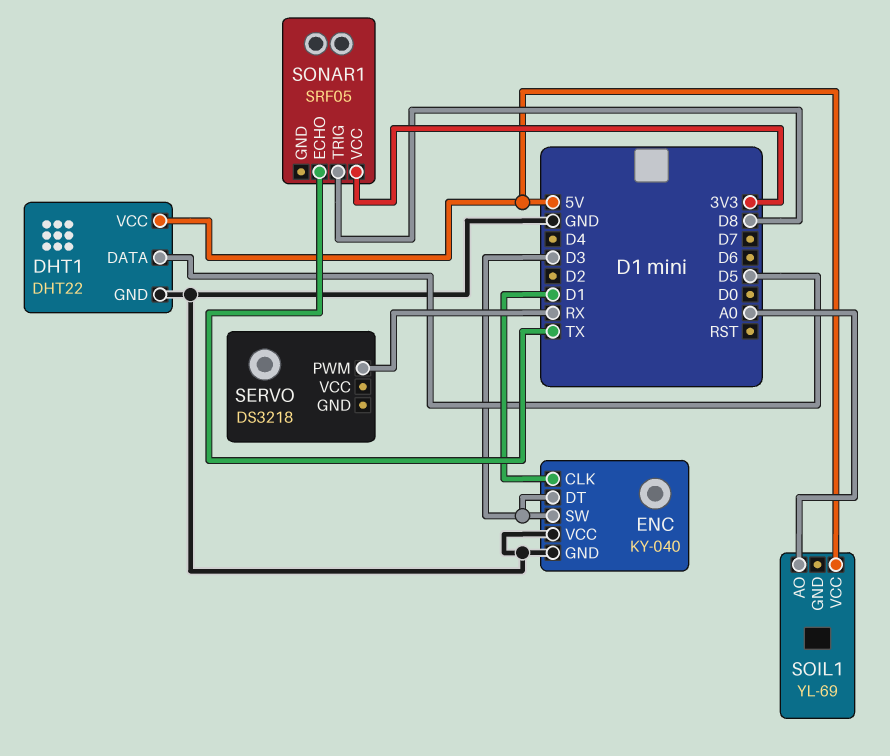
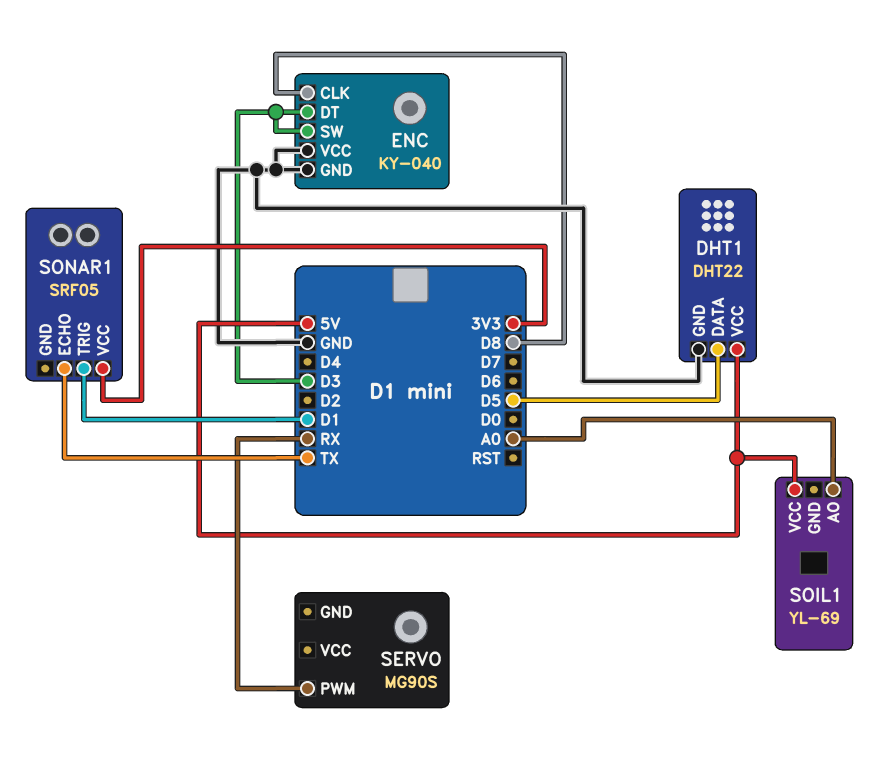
ENC pin CLK: D1 -> D8
SERVO: DS3218 -> MG90S
SONAR1 pin TRIG: D8 -> D1

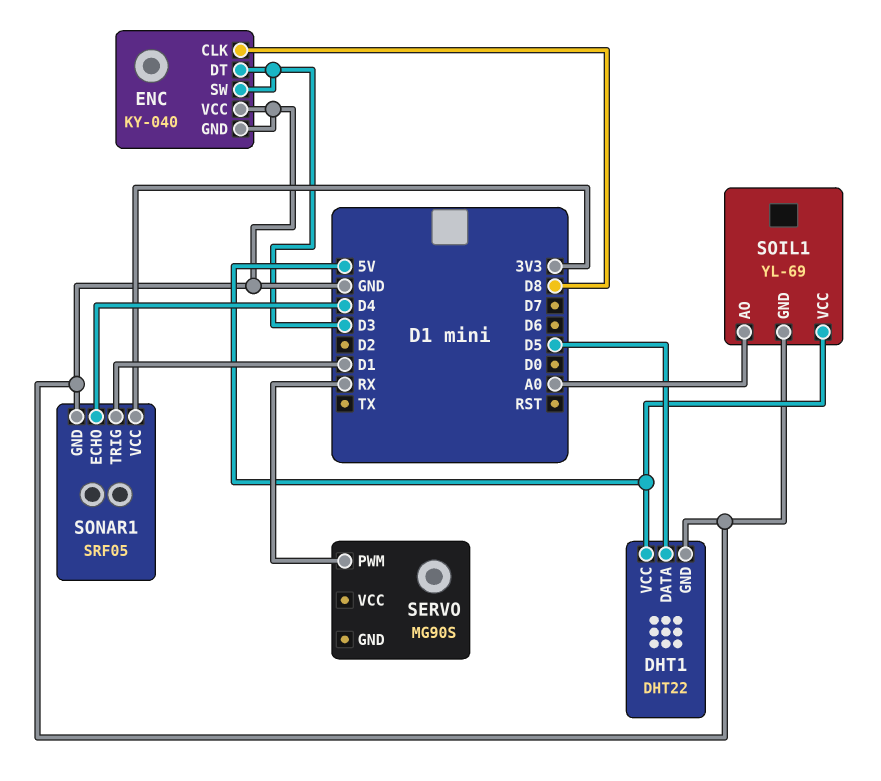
SOIL1 pin GND: none -> GND
SONAR1 pin ECHO: TX -> D4
SONAR1 pin GND: none -> GND

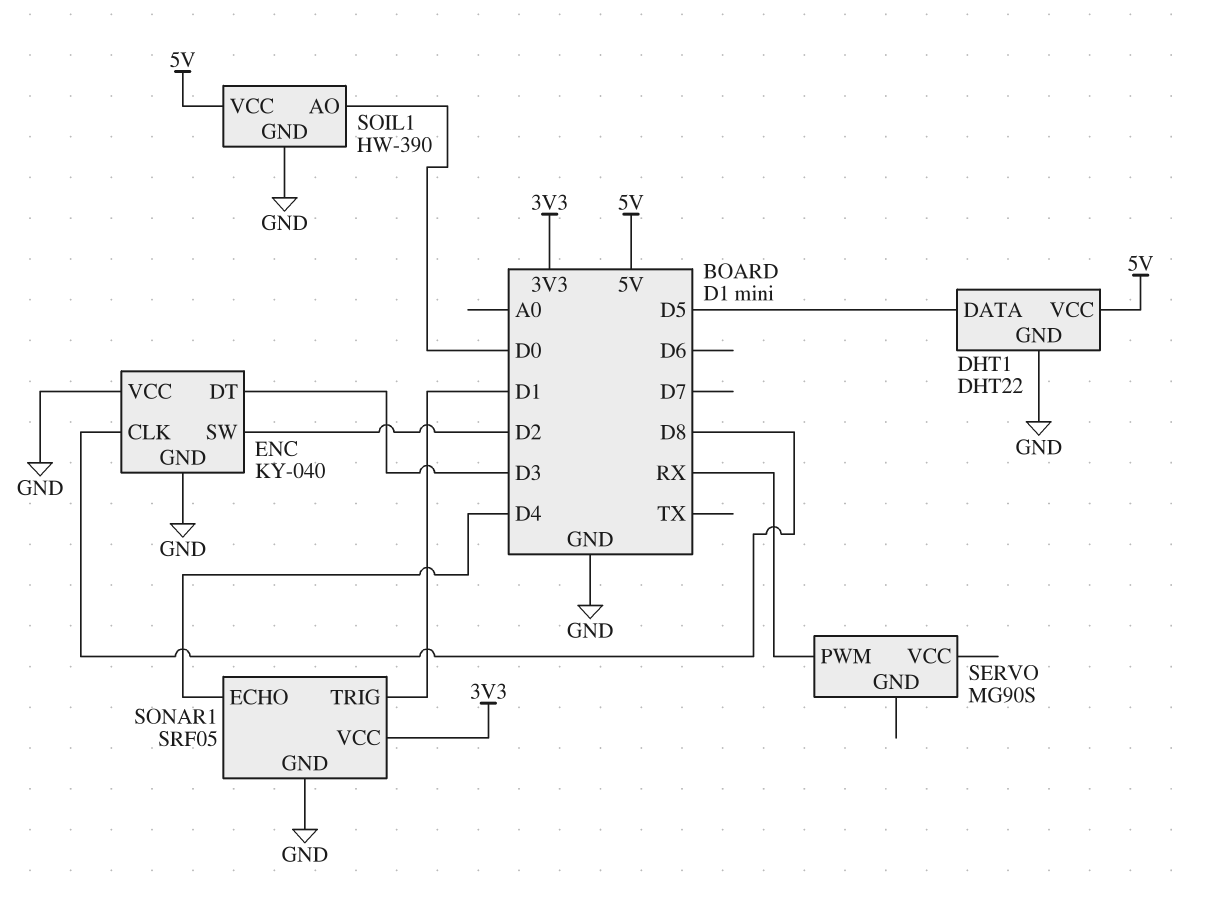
ENC pin SW: D3 -> D2
SOIL1: YL-69 -> HW-390
SOIL1 pin AO: A0 -> D0

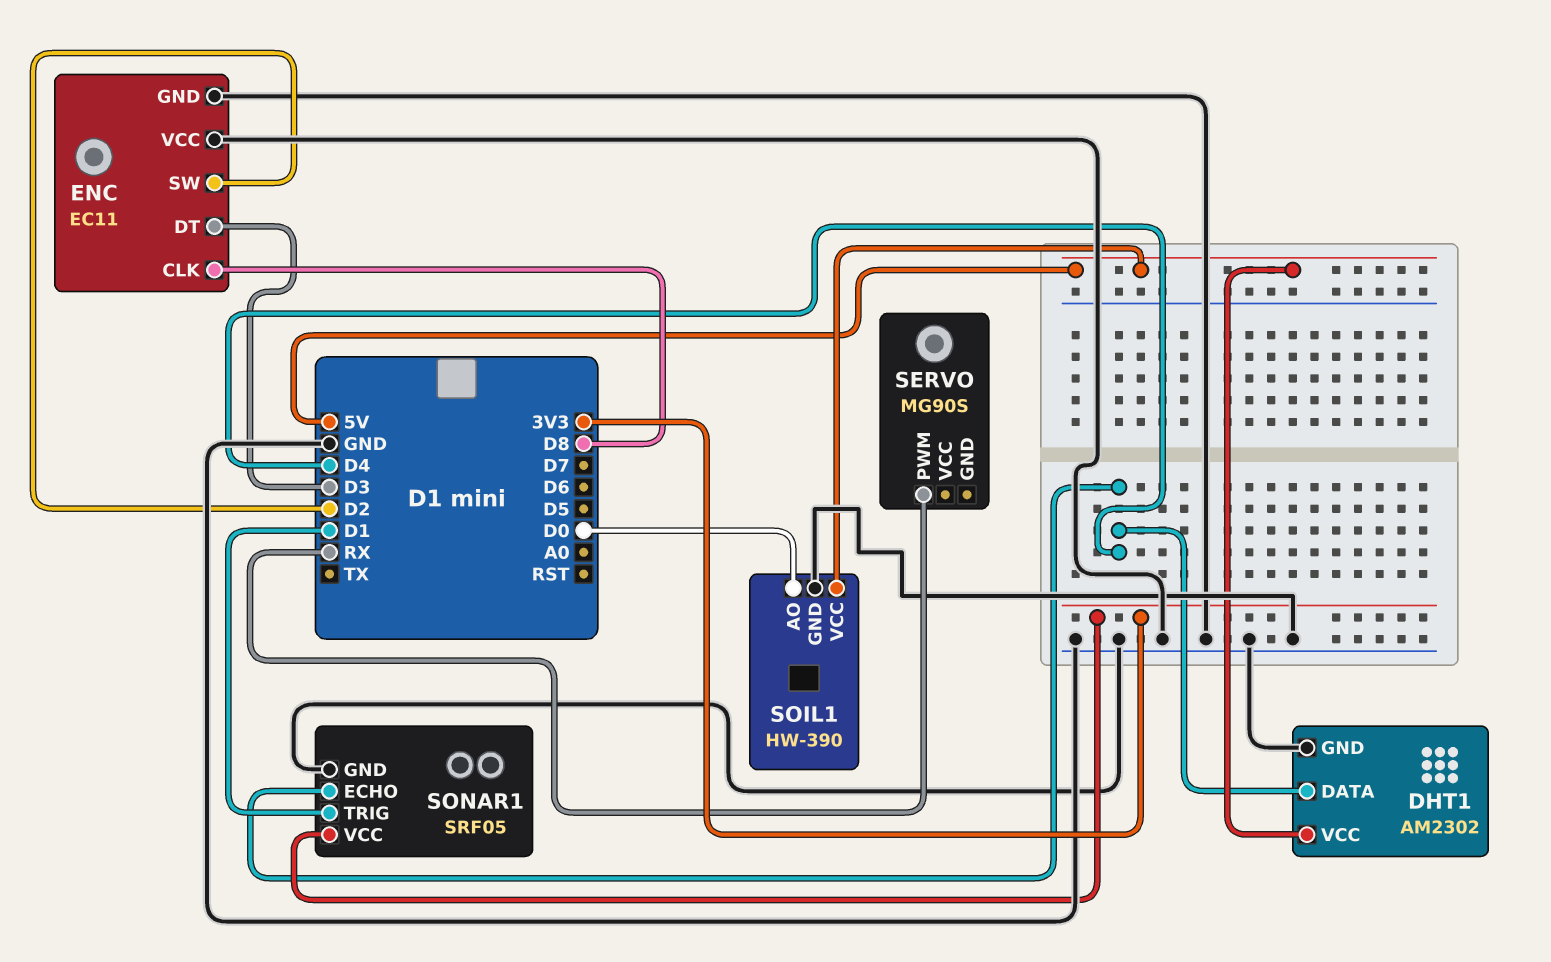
DHT1: DHT22 -> AM2302
DHT1 pin DATA: D5 -> D4
ENC: KY-040 -> EC11

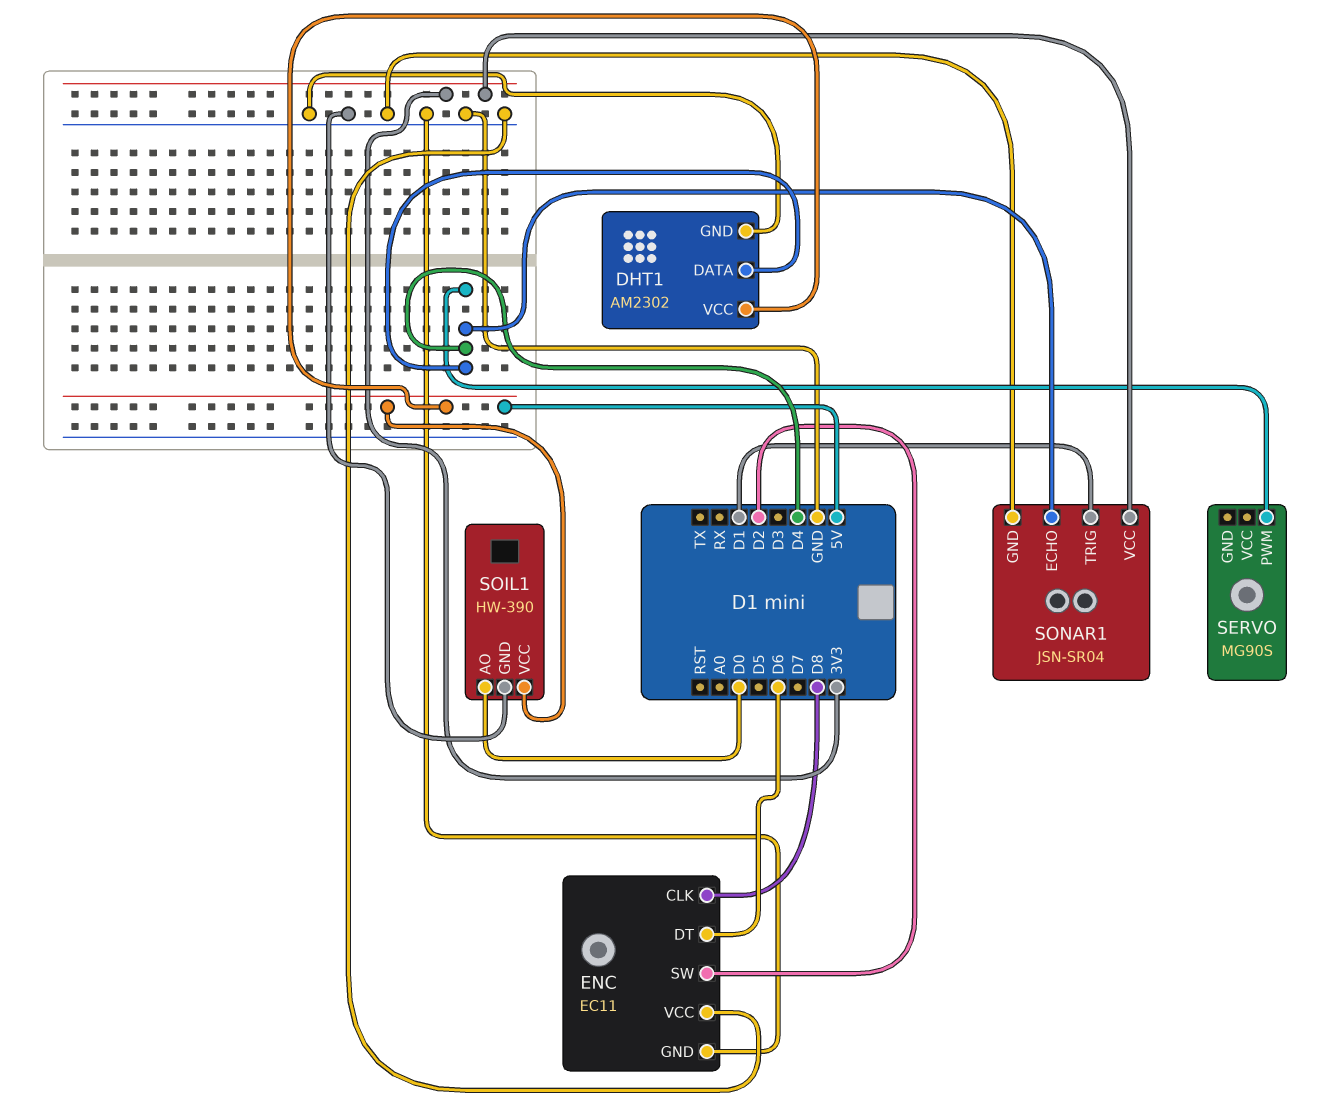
ENC pin DT: D3 -> D6
SERVO pin PWM: RX -> D4
SONAR1: SRF05 -> JSN-SR04

